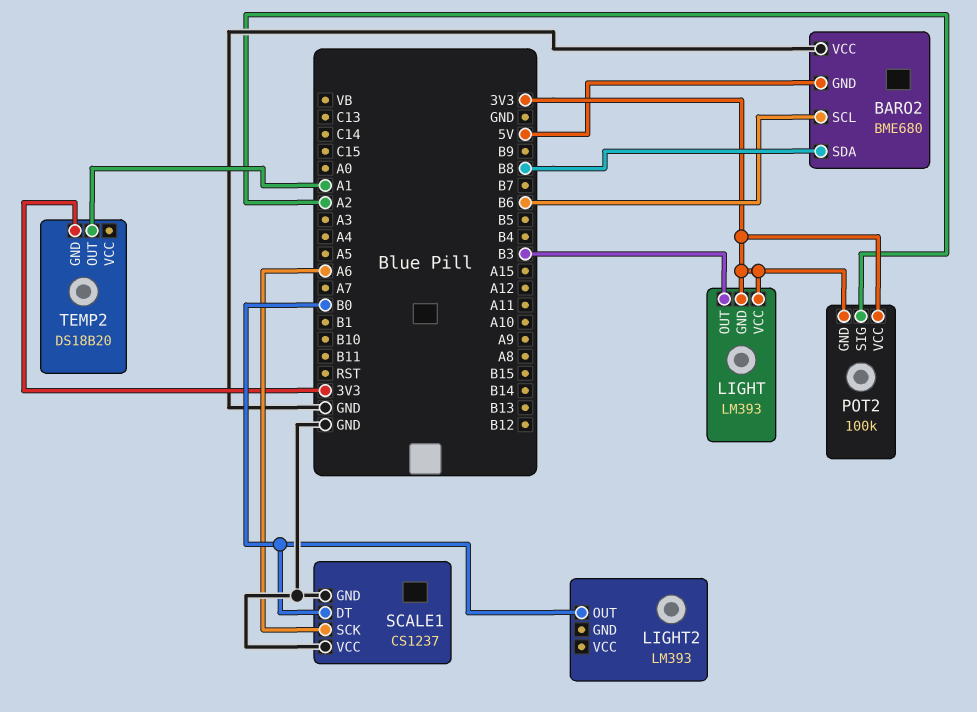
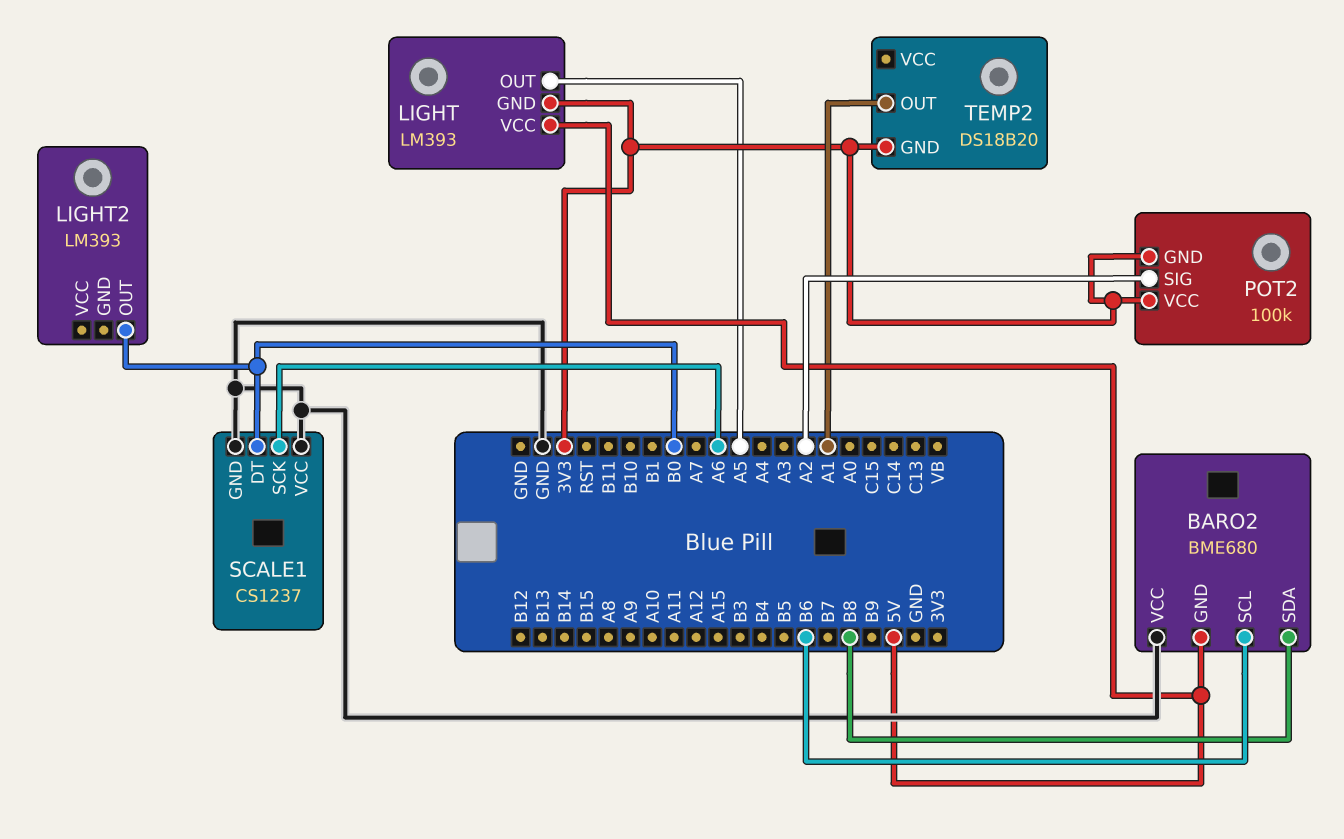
LIGHT pin OUT: B3 -> A5
LIGHT pin VCC: 3V3 -> 5V

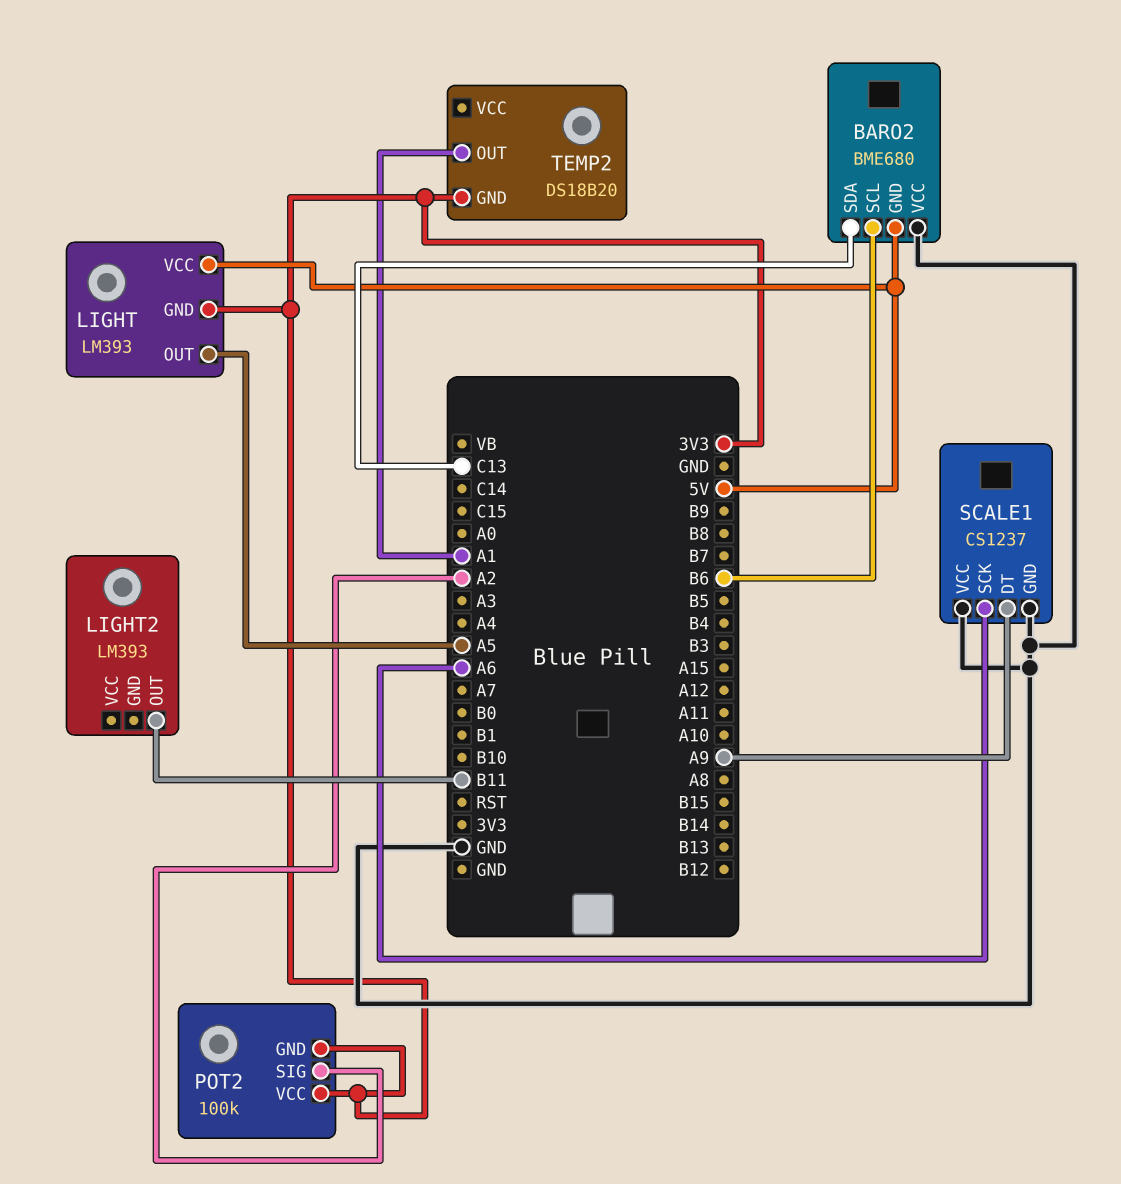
BARO2 pin SDA: B8 -> C13
LIGHT2 pin OUT: B0 -> B11
SCALE1 pin DT: B0 -> A9

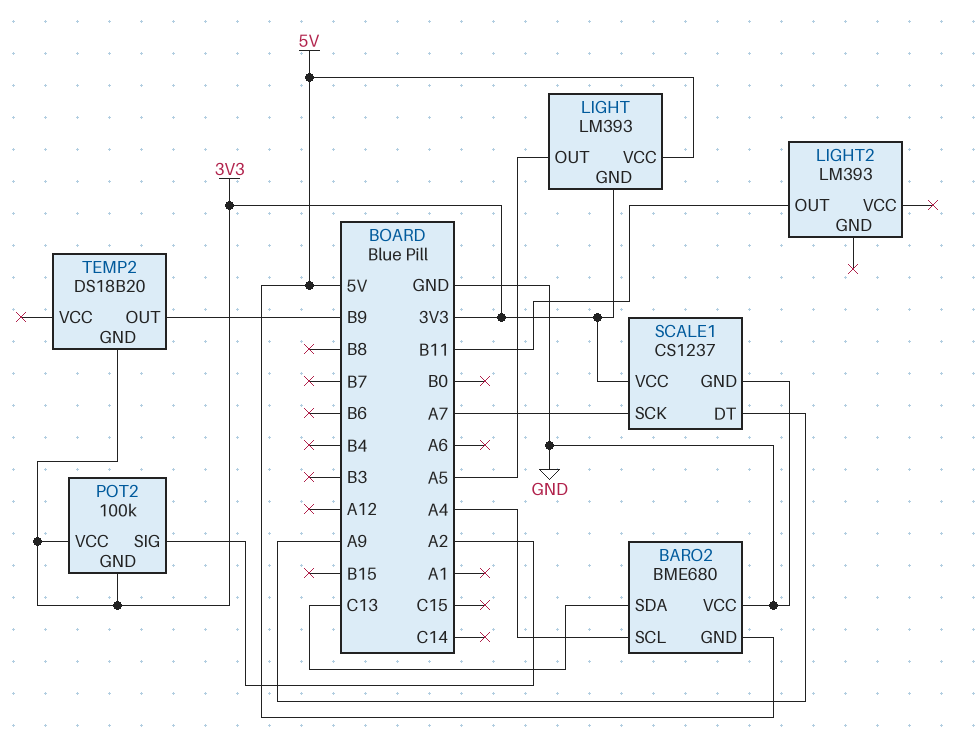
BARO2 pin SCL: B6 -> A4
SCALE1 pin SCK: A6 -> A7
SCALE1 pin VCC: GND -> 3V3
TEMP2 pin OUT: A1 -> B9

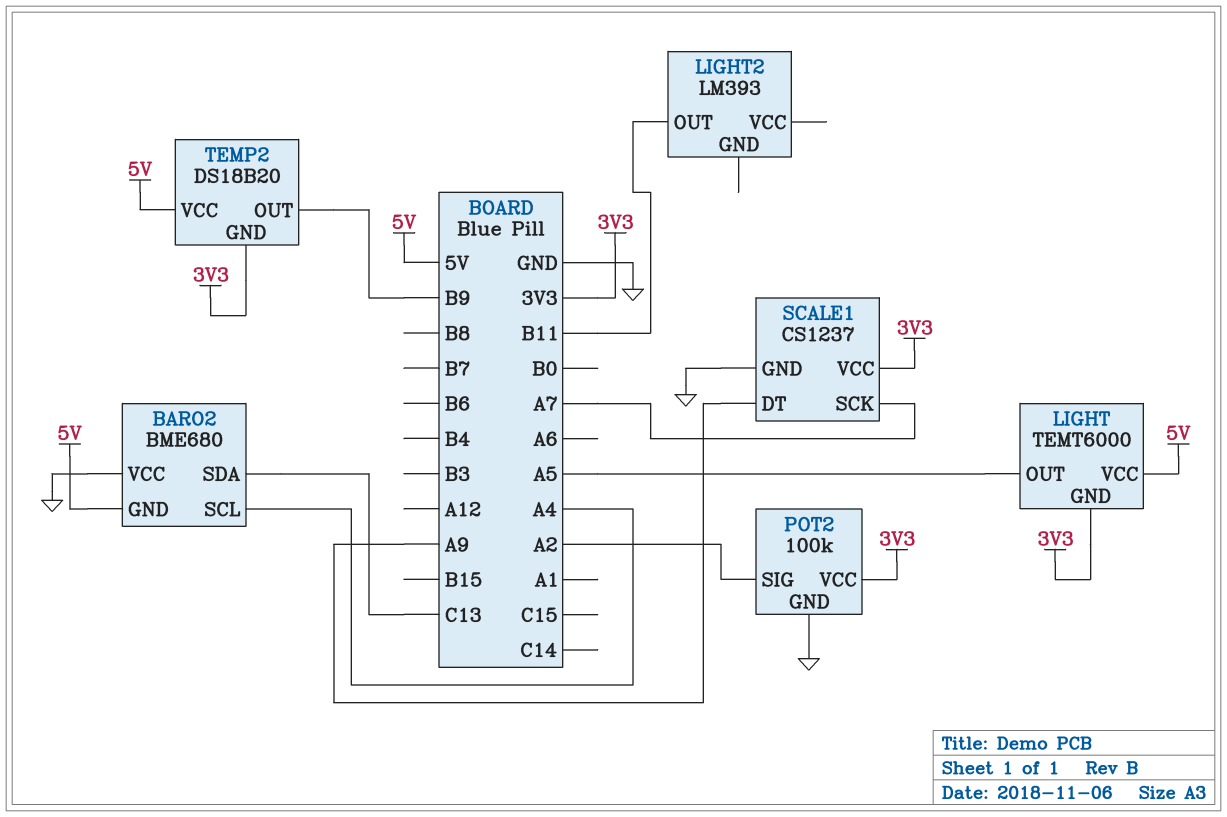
LIGHT: LM393 -> TEMT6000
POT2 pin GND: 3V3 -> GND
TEMP2 pin VCC: none -> 5V

